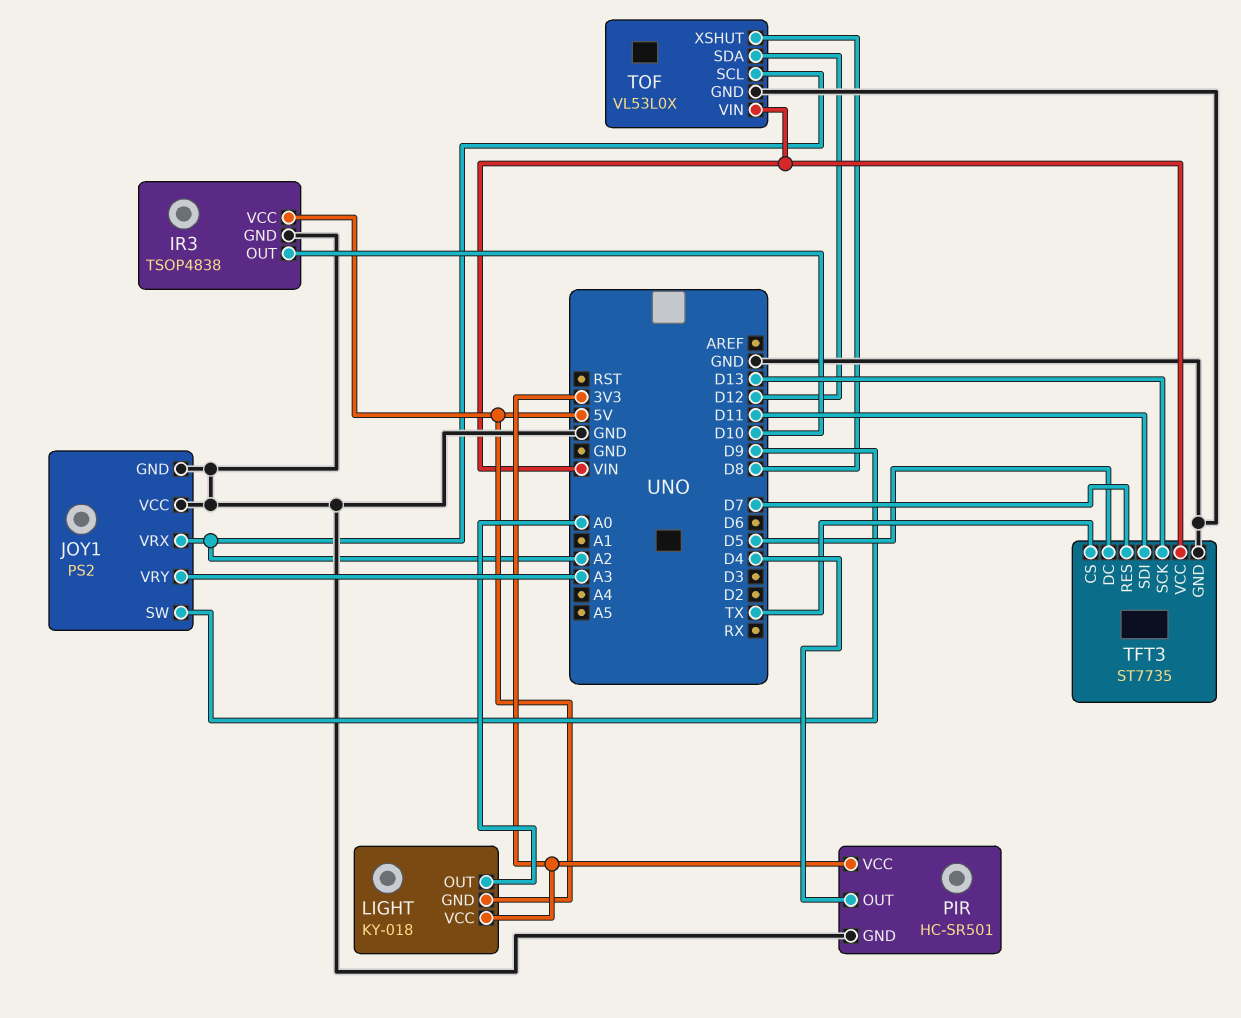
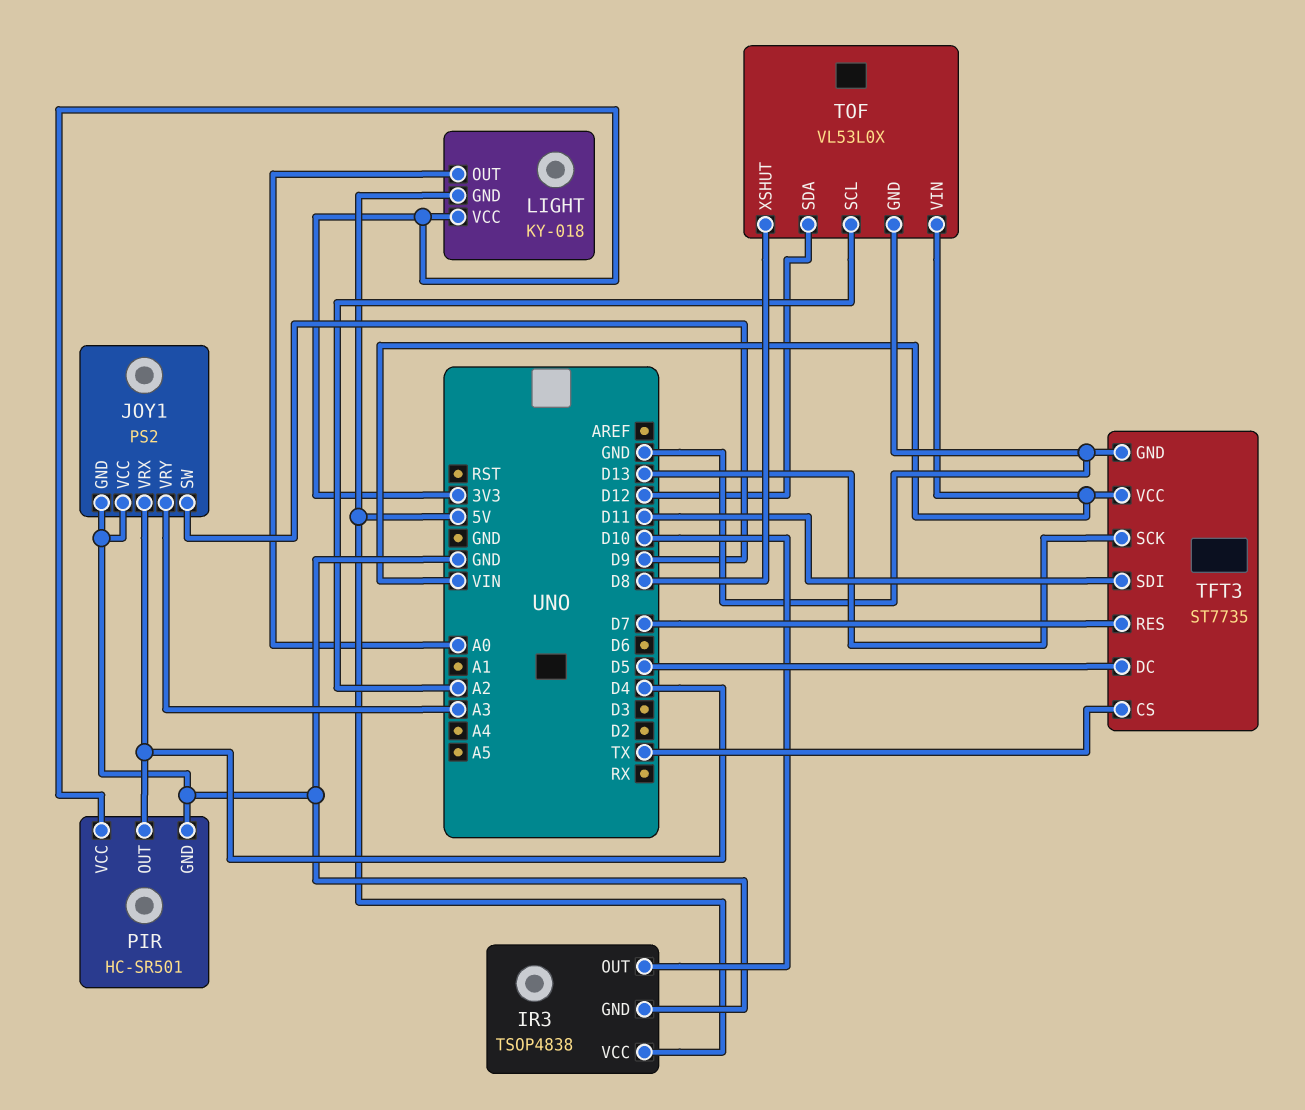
JOY1 pin VRX: A2 -> D4

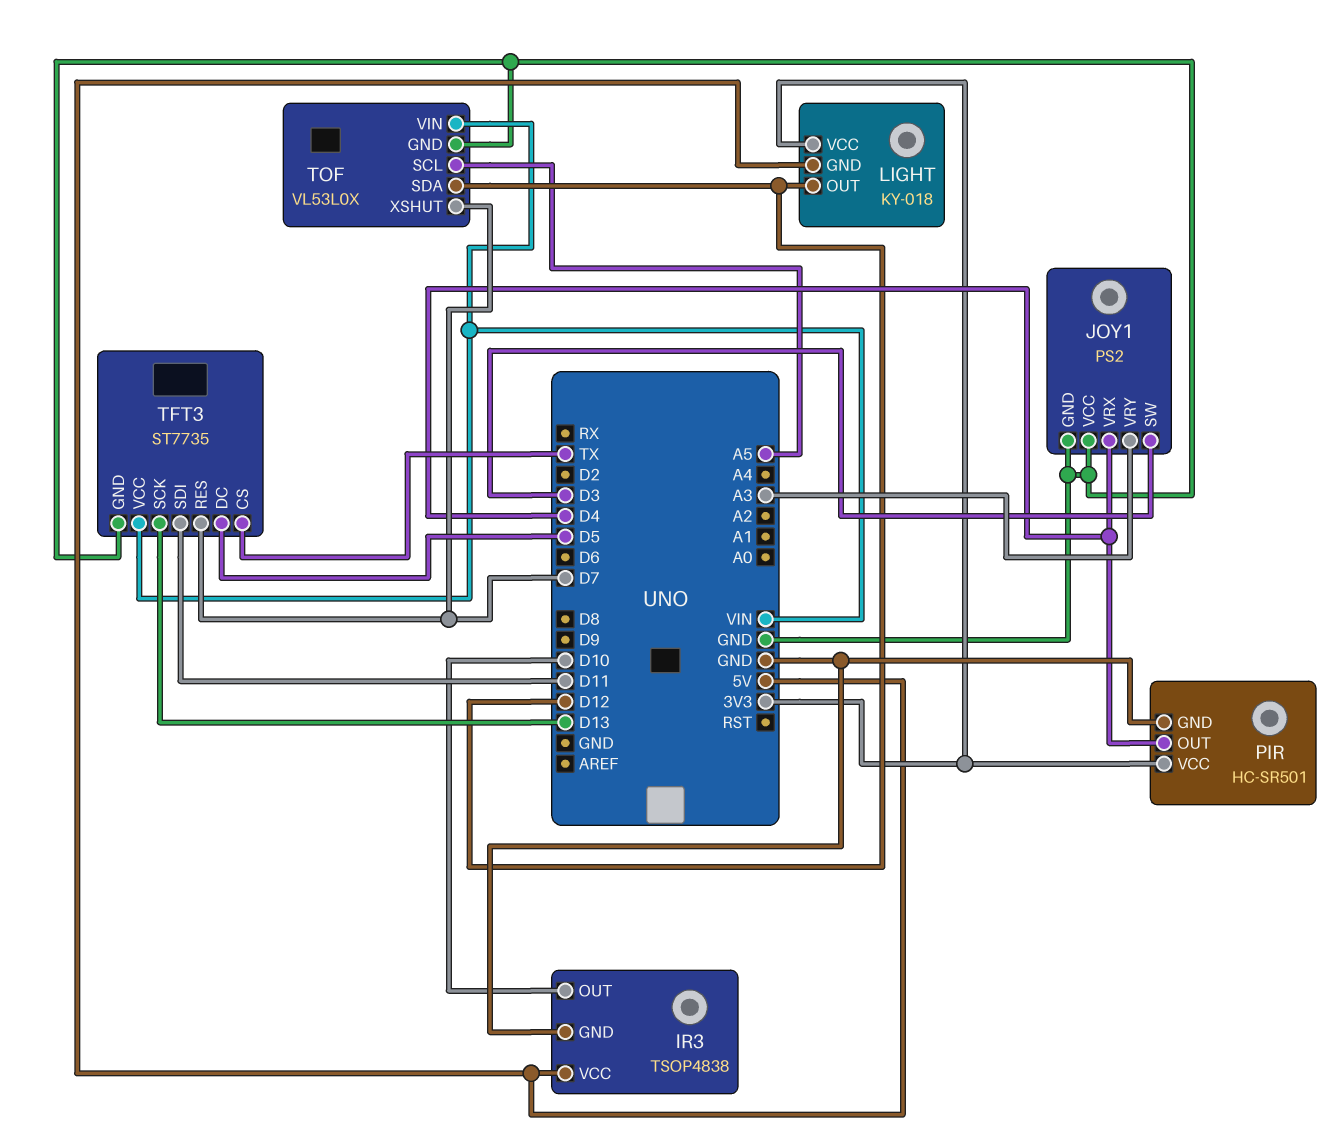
JOY1 pin SW: D9 -> D3
LIGHT pin OUT: A0 -> D12
TOF pin SCL: A2 -> A5
TOF pin XSHUT: D8 -> D7

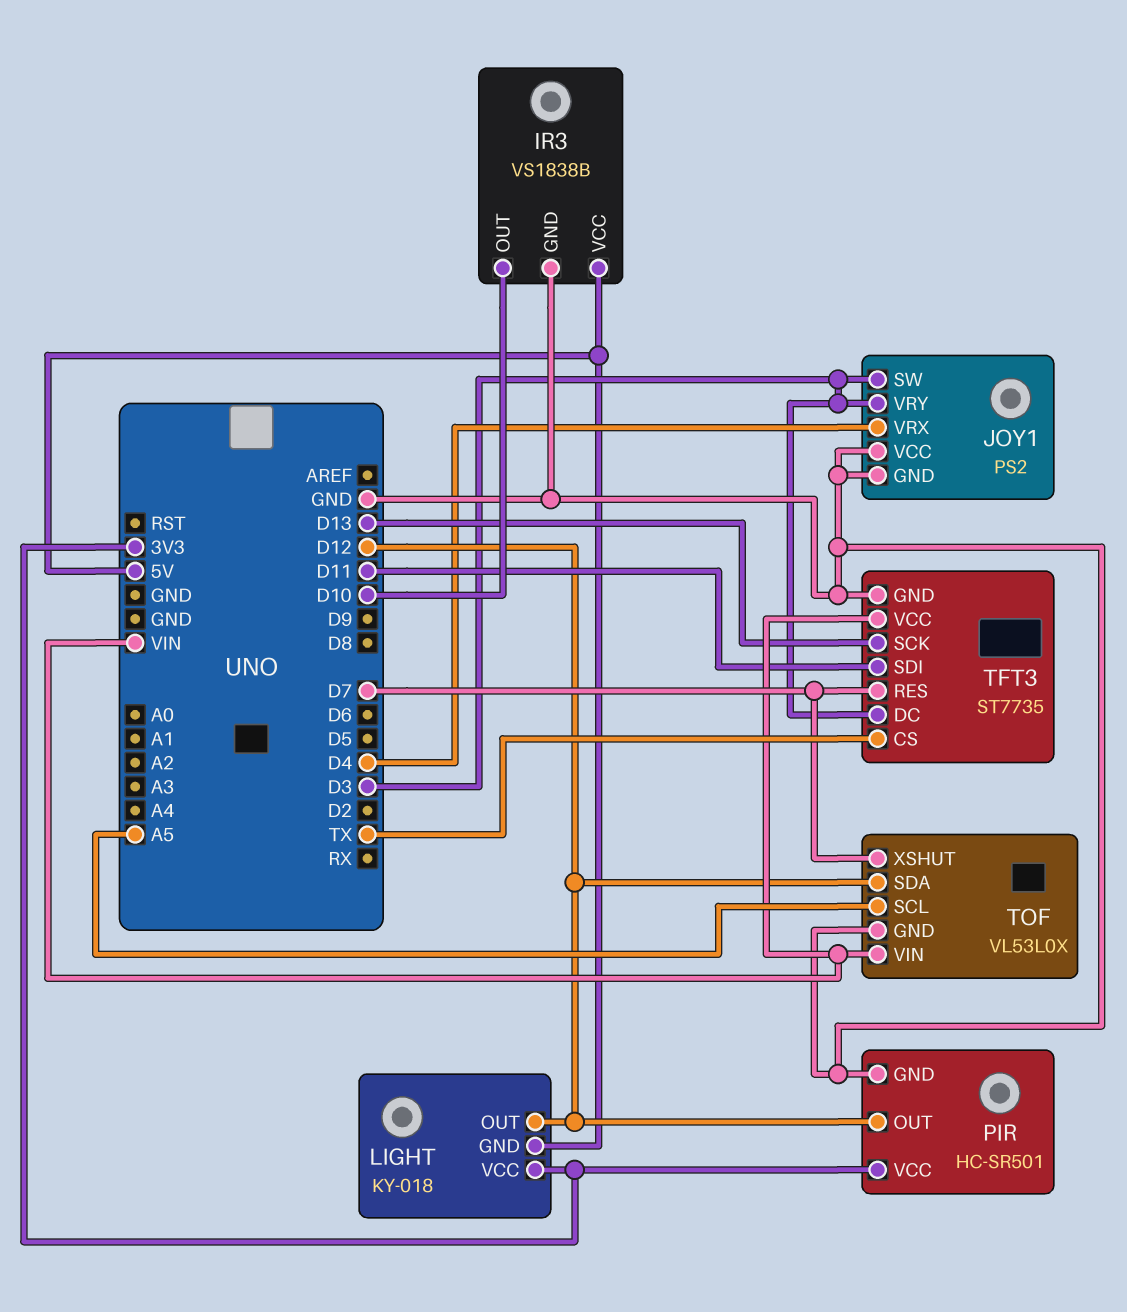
IR3: TSOP4838 -> VS1838B
JOY1 pin VRY: A3 -> D3
PIR pin OUT: D4 -> D12
TFT3 pin DC: D5 -> D3

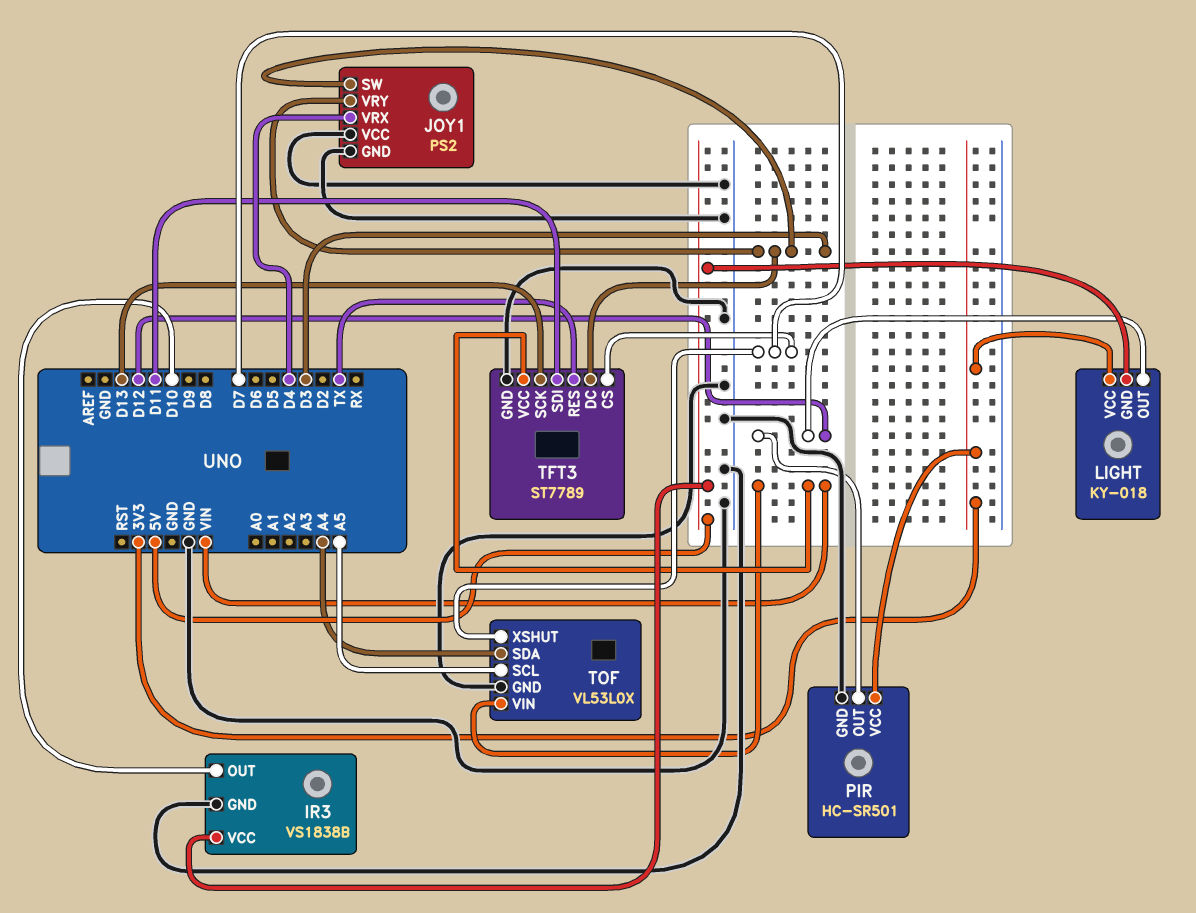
TFT3: ST7735 -> ST7789
TFT3 pin CS: TX -> D7
TFT3 pin RES: D7 -> TX
TOF pin SDA: D12 -> A4

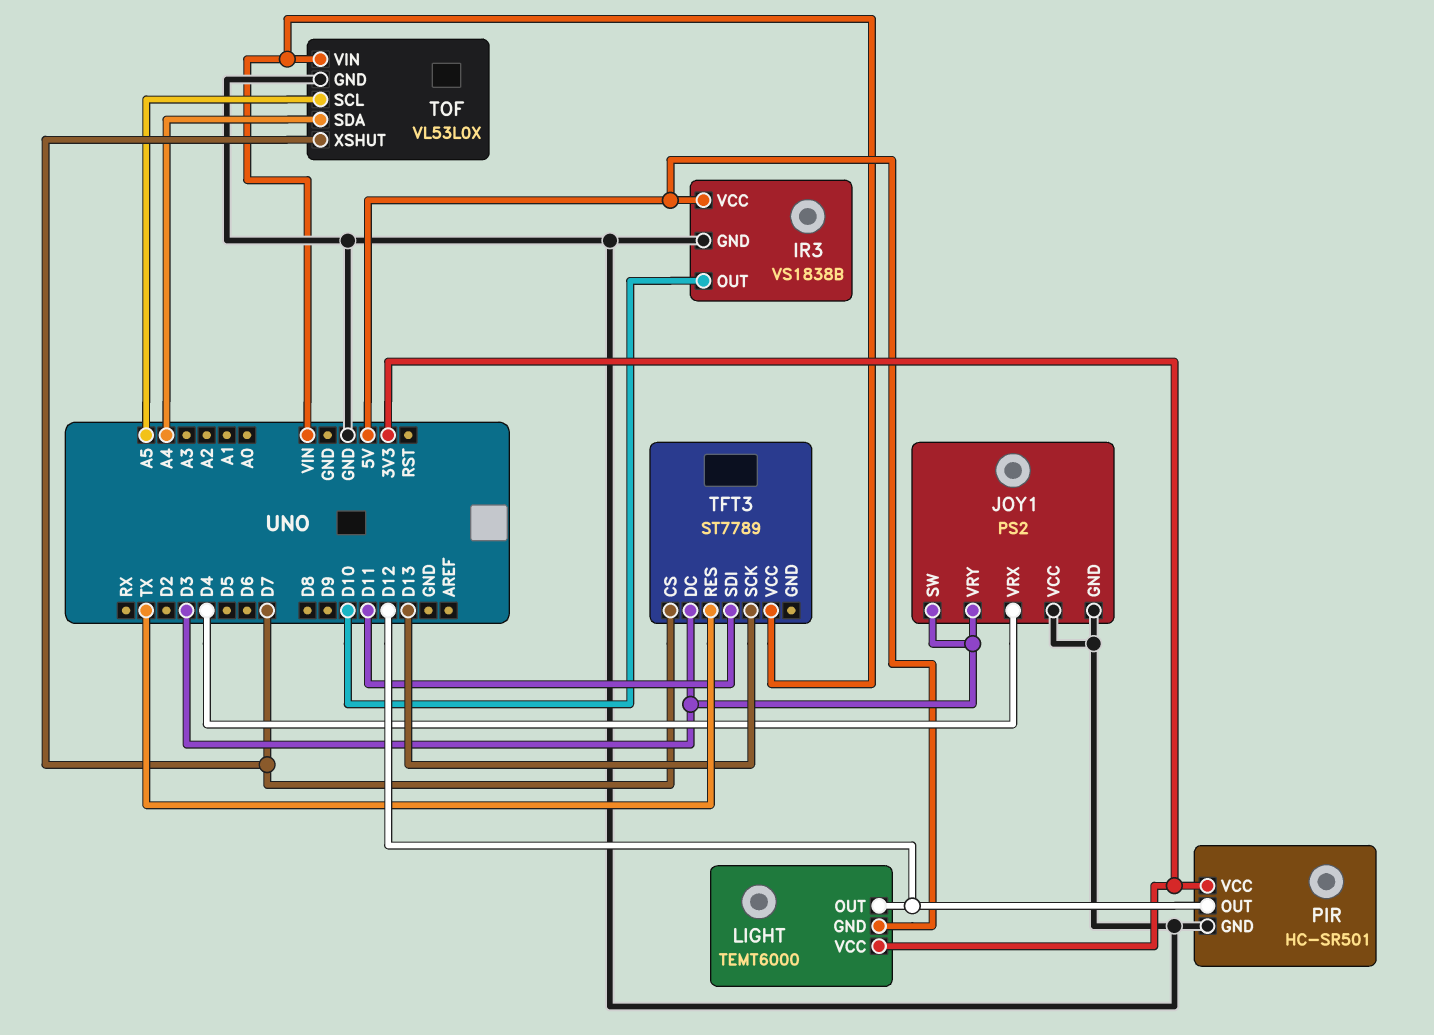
LIGHT: KY-018 -> TEMT6000
TFT3 pin GND: GND -> none

